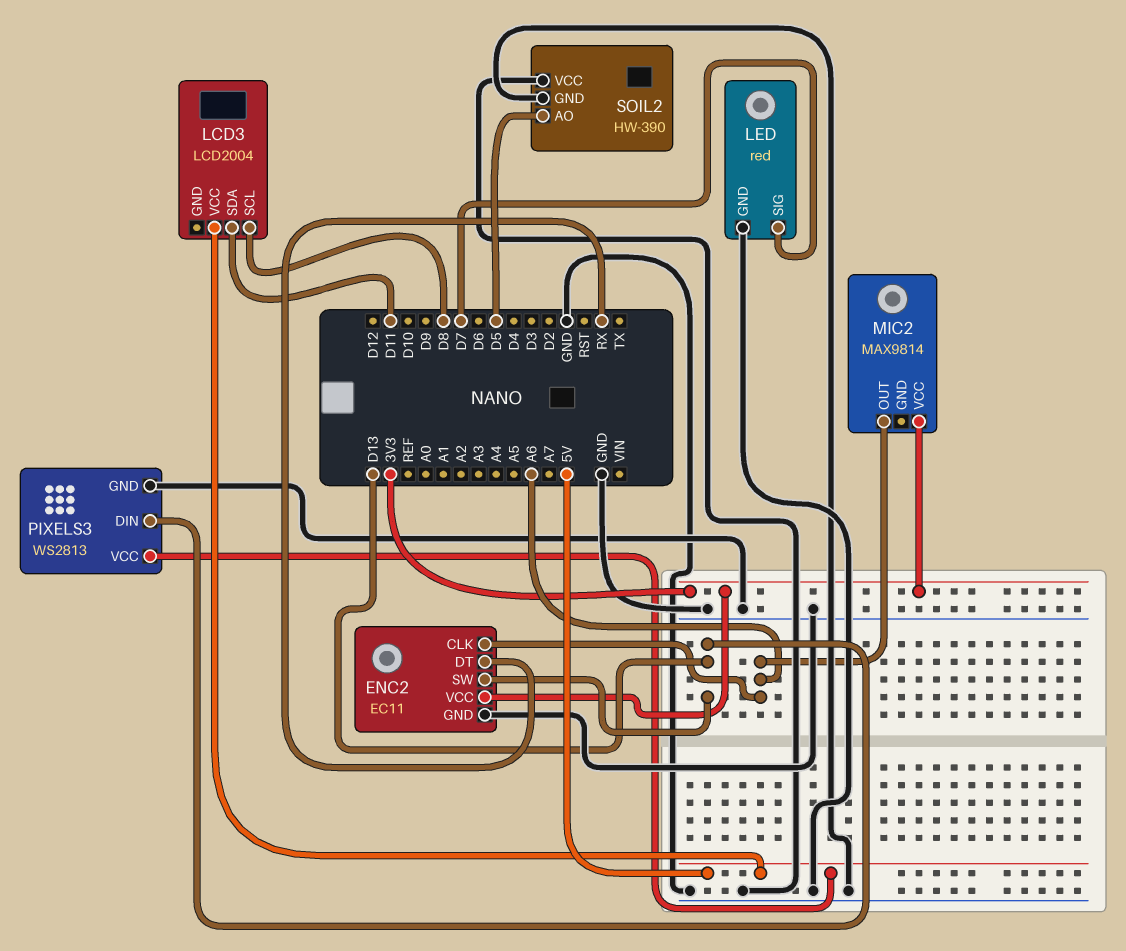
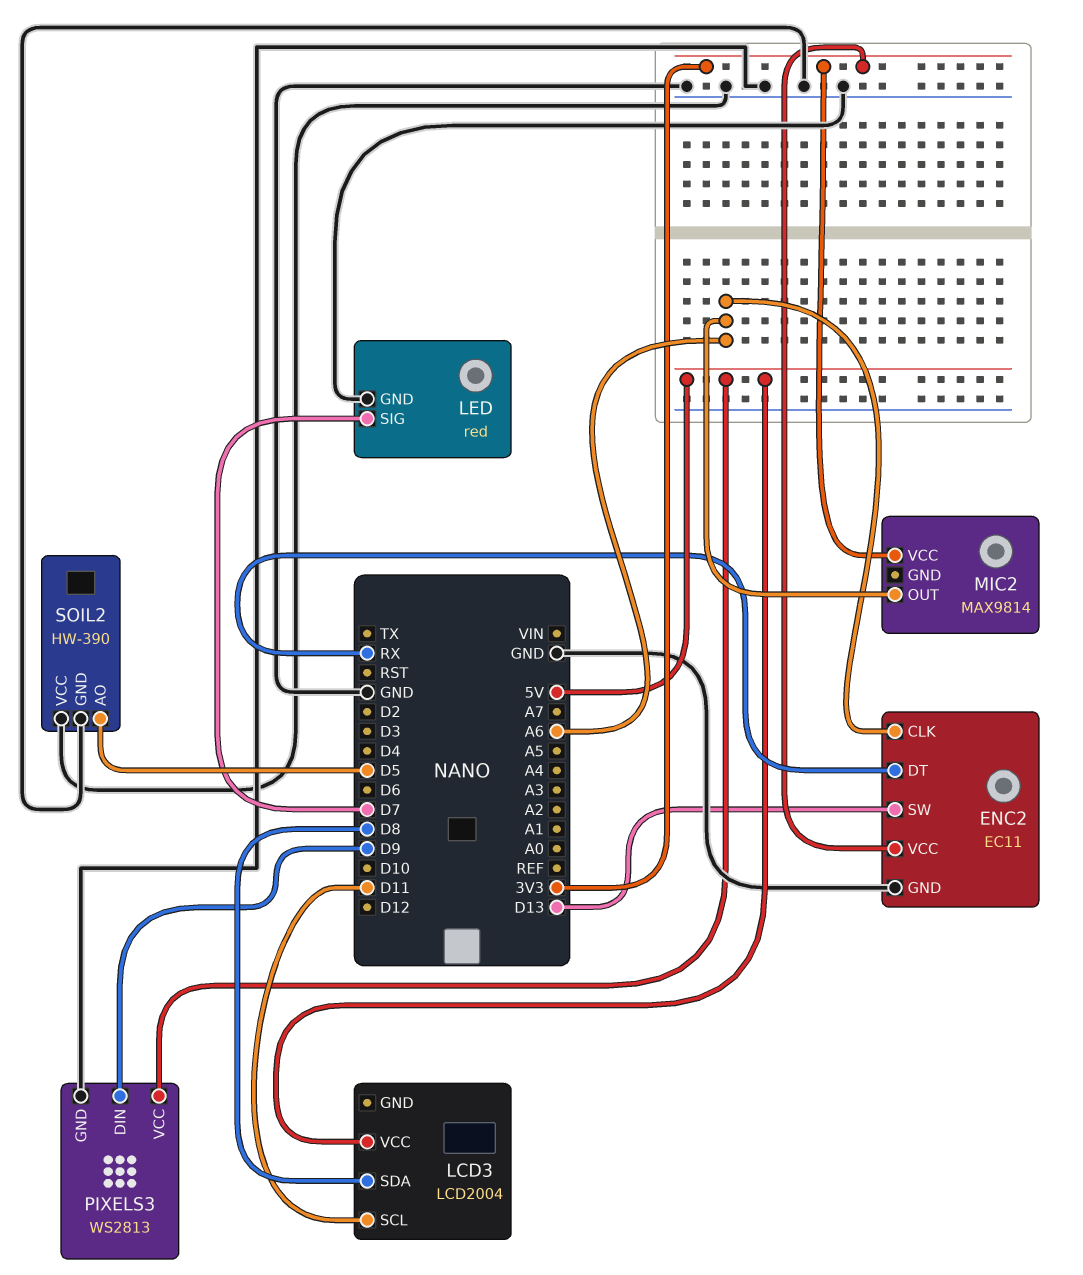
LCD3 pin SCL: D8 -> D11
LCD3 pin SDA: D11 -> D8
PIXELS3 pin DIN: D13 -> D9

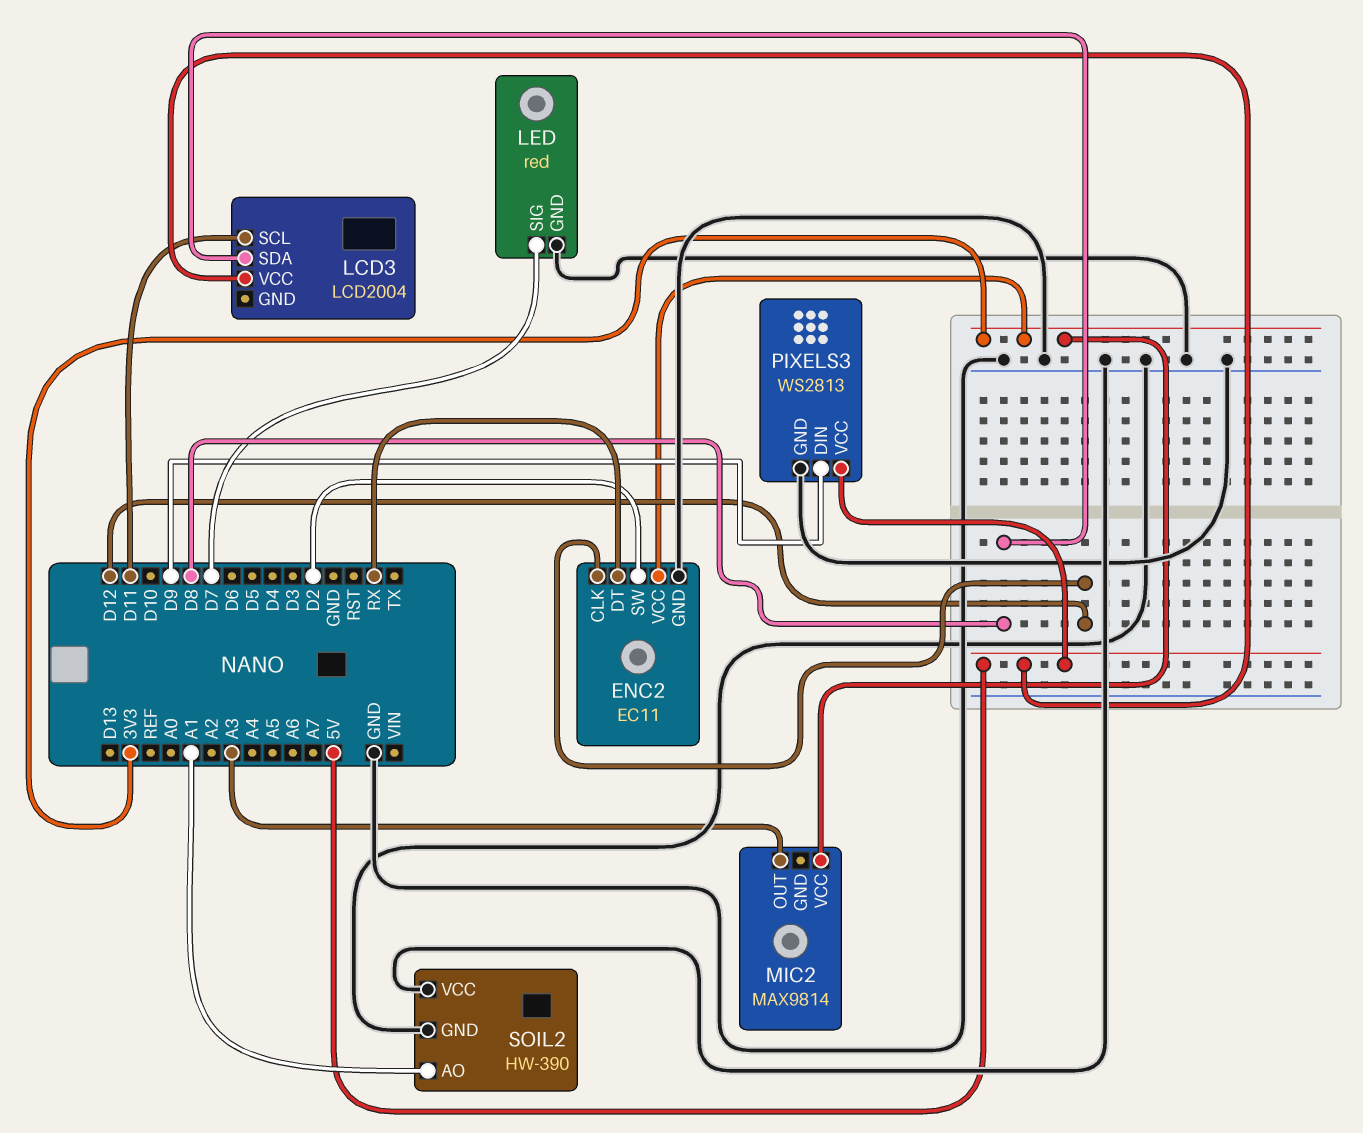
ENC2 pin CLK: A6 -> D12
ENC2 pin SW: D13 -> D2
MIC2 pin OUT: A6 -> A3
SOIL2 pin AO: D5 -> A1

